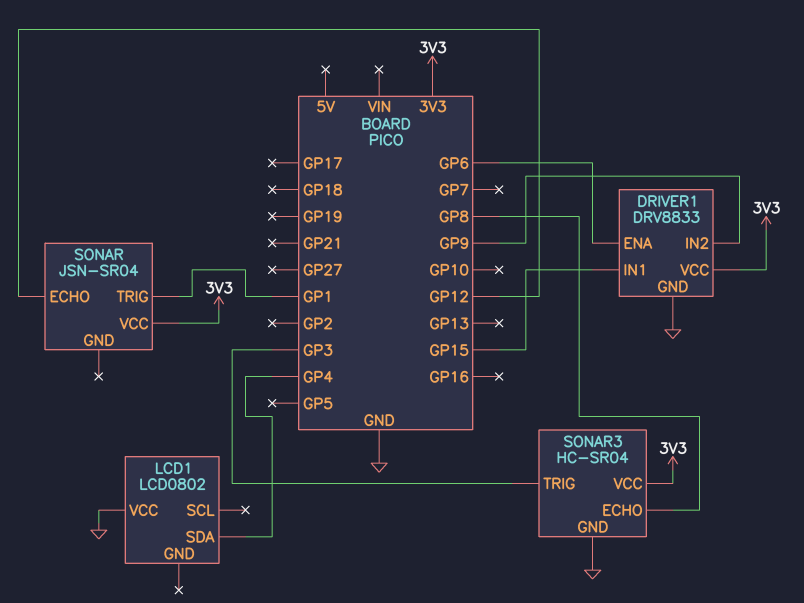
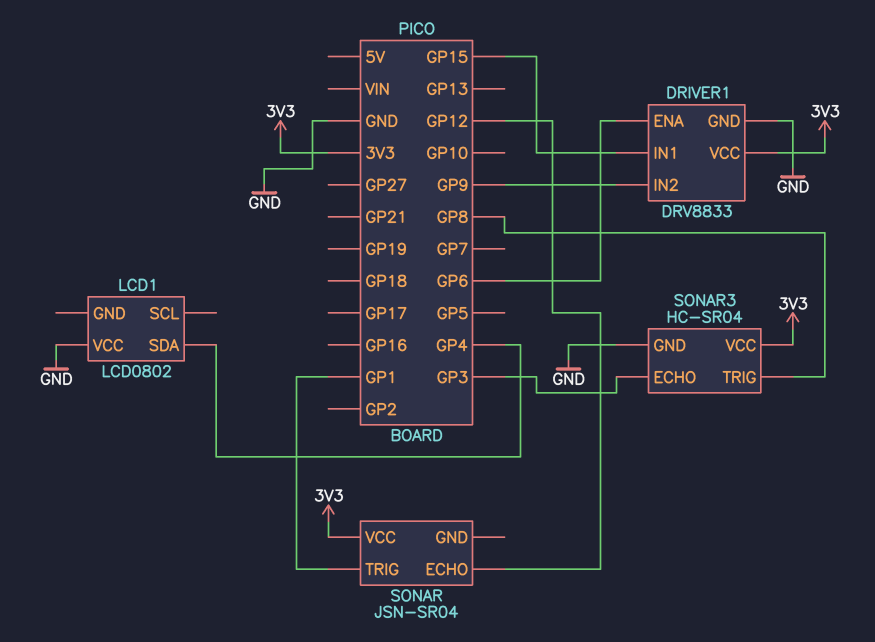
SONAR3 pin ECHO: GP8 -> GP3
SONAR3 pin TRIG: GP3 -> GP8

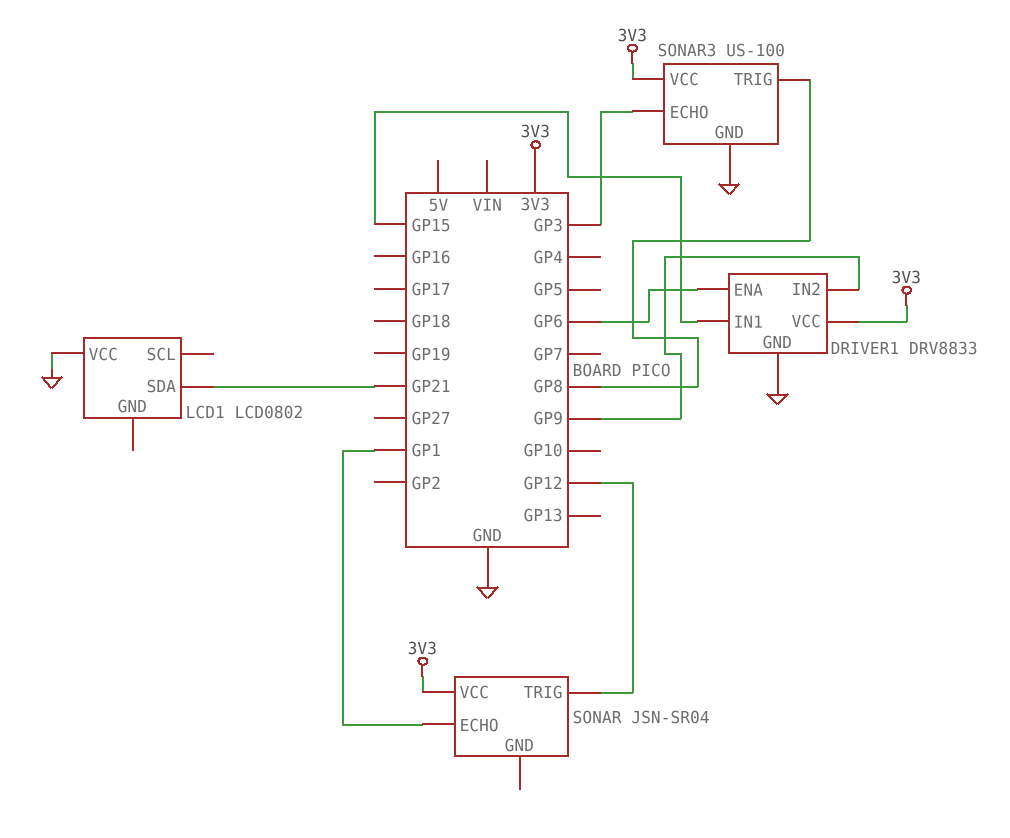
LCD1 pin SDA: GP4 -> GP21
SONAR pin ECHO: GP12 -> GP1
SONAR pin TRIG: GP1 -> GP12
SONAR3: HC-SR04 -> US-100

